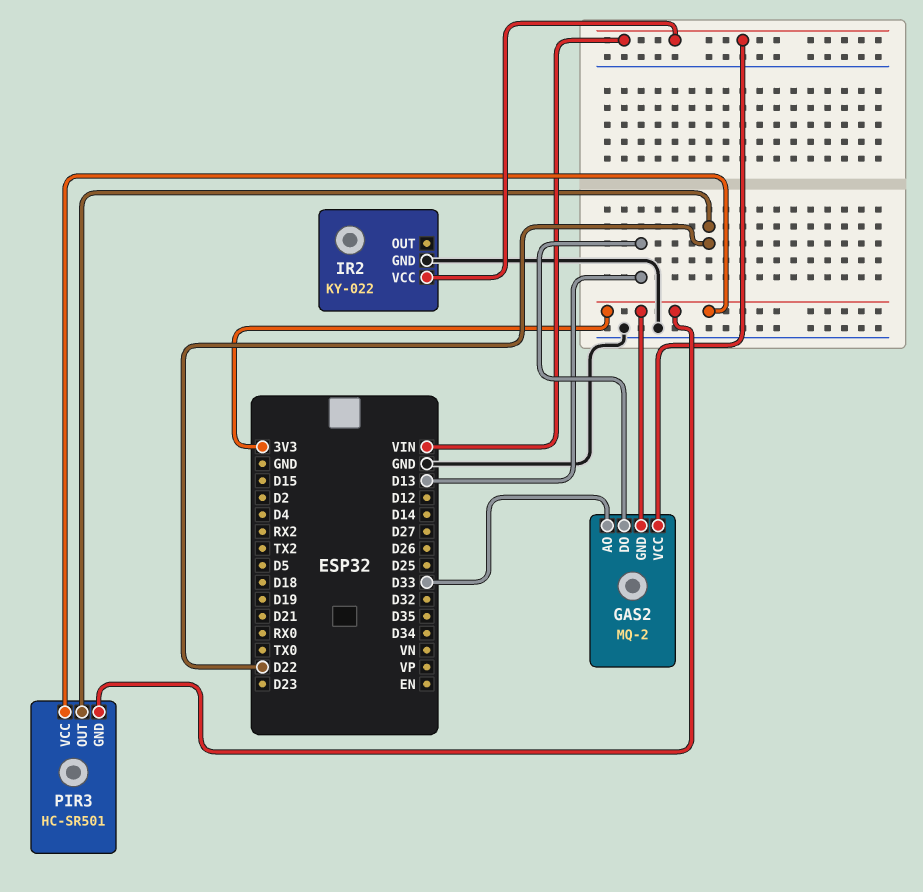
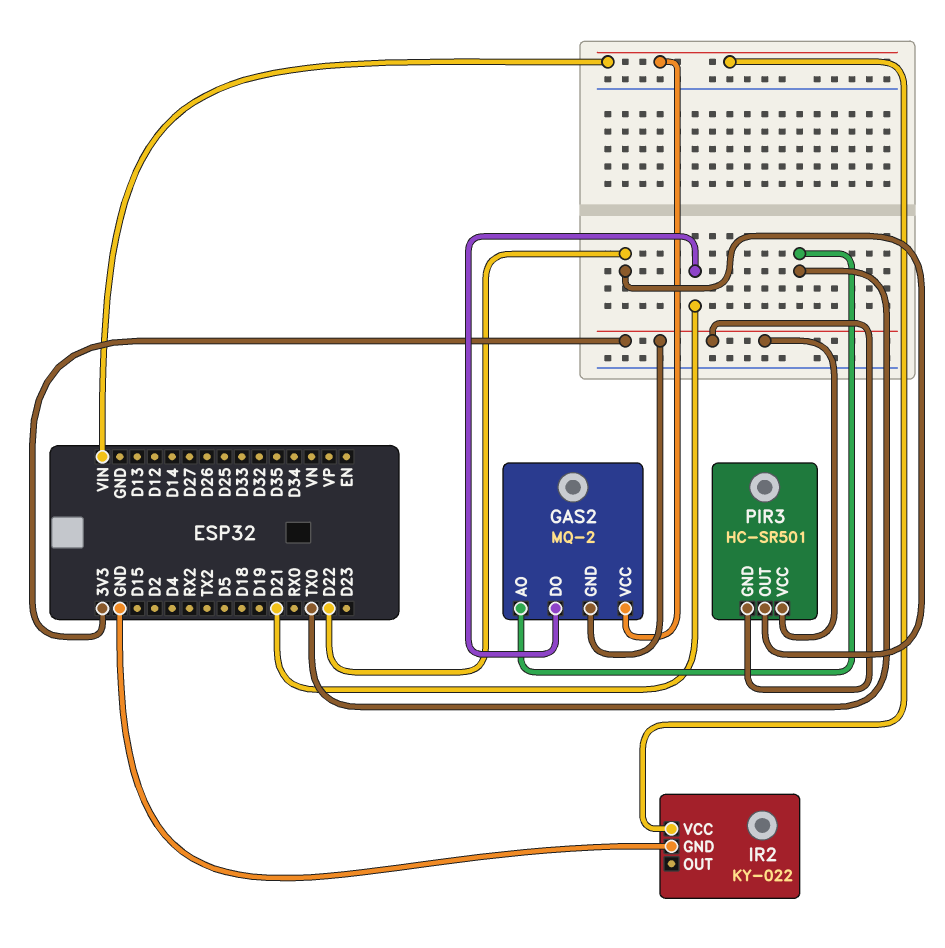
GAS2 pin AO: D33 -> TX0
GAS2 pin DO: D13 -> D21

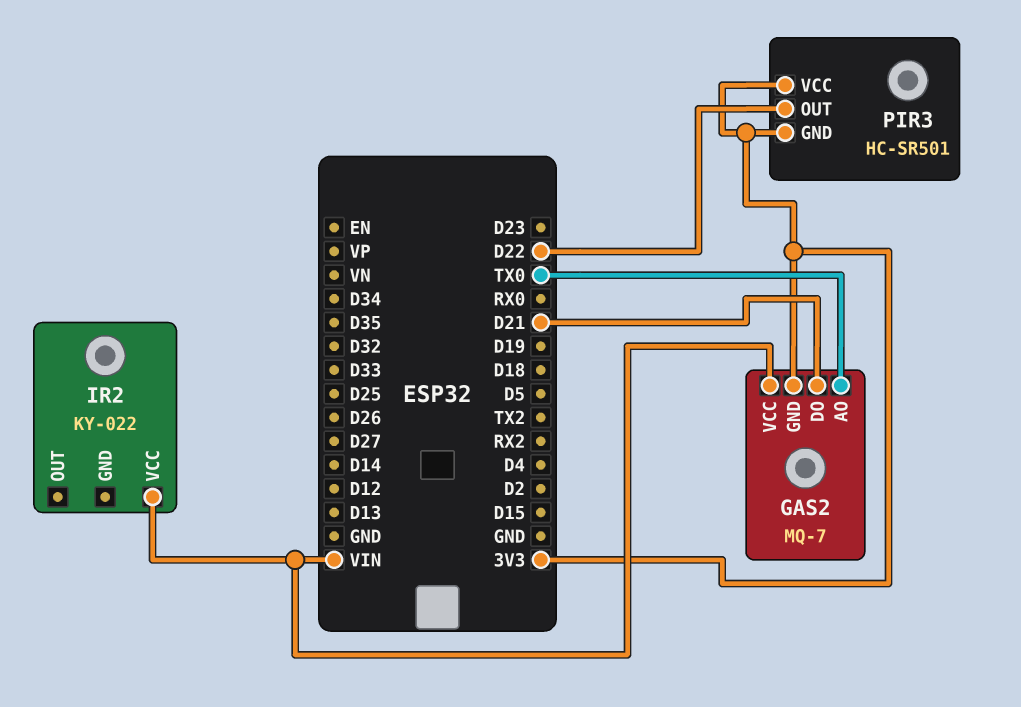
GAS2: MQ-2 -> MQ-7
IR2 pin GND: GND -> none

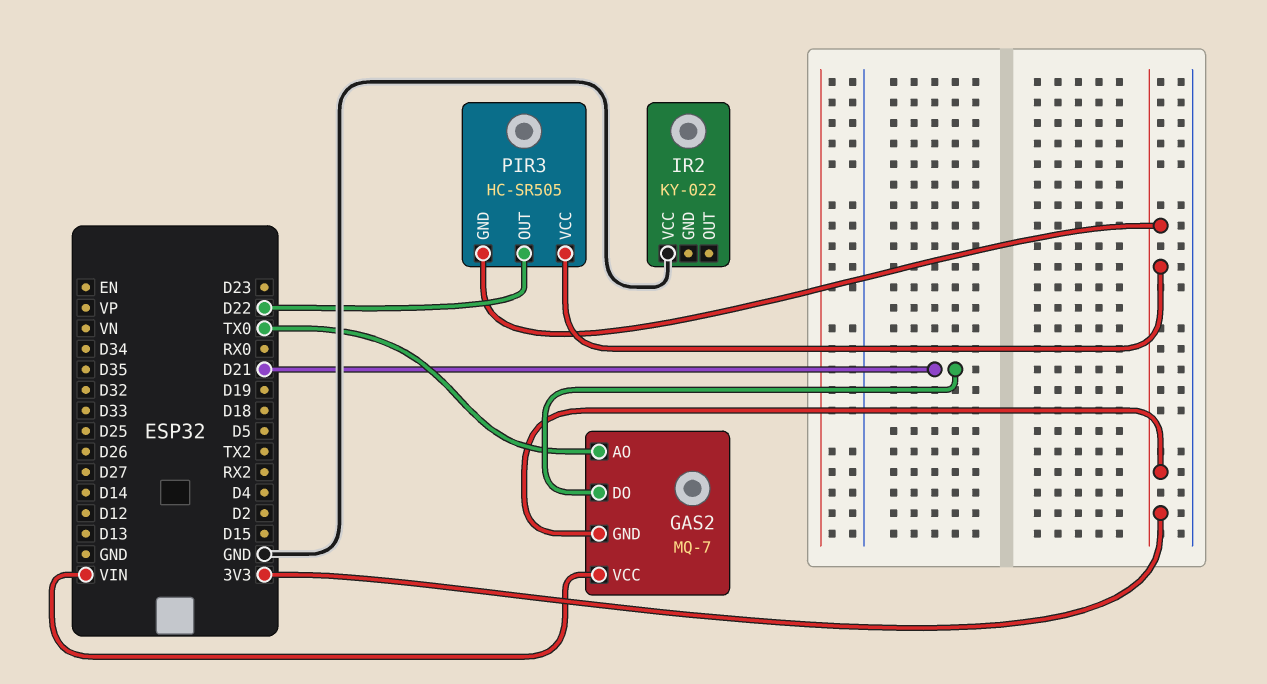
IR2 pin VCC: VIN -> GND
PIR3: HC-SR501 -> HC-SR505

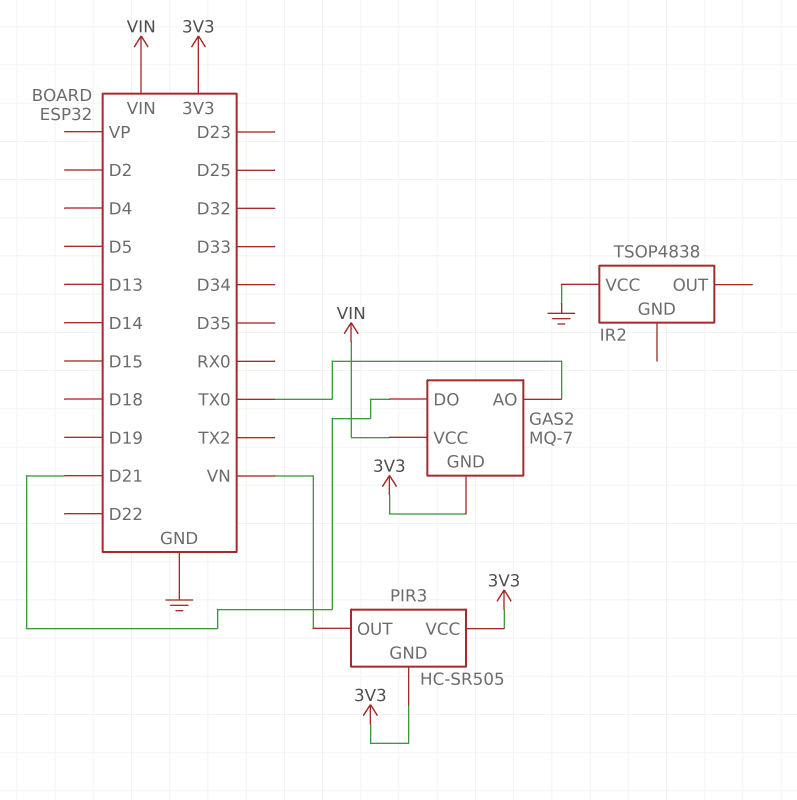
IR2: KY-022 -> TSOP4838
PIR3 pin OUT: D22 -> VN

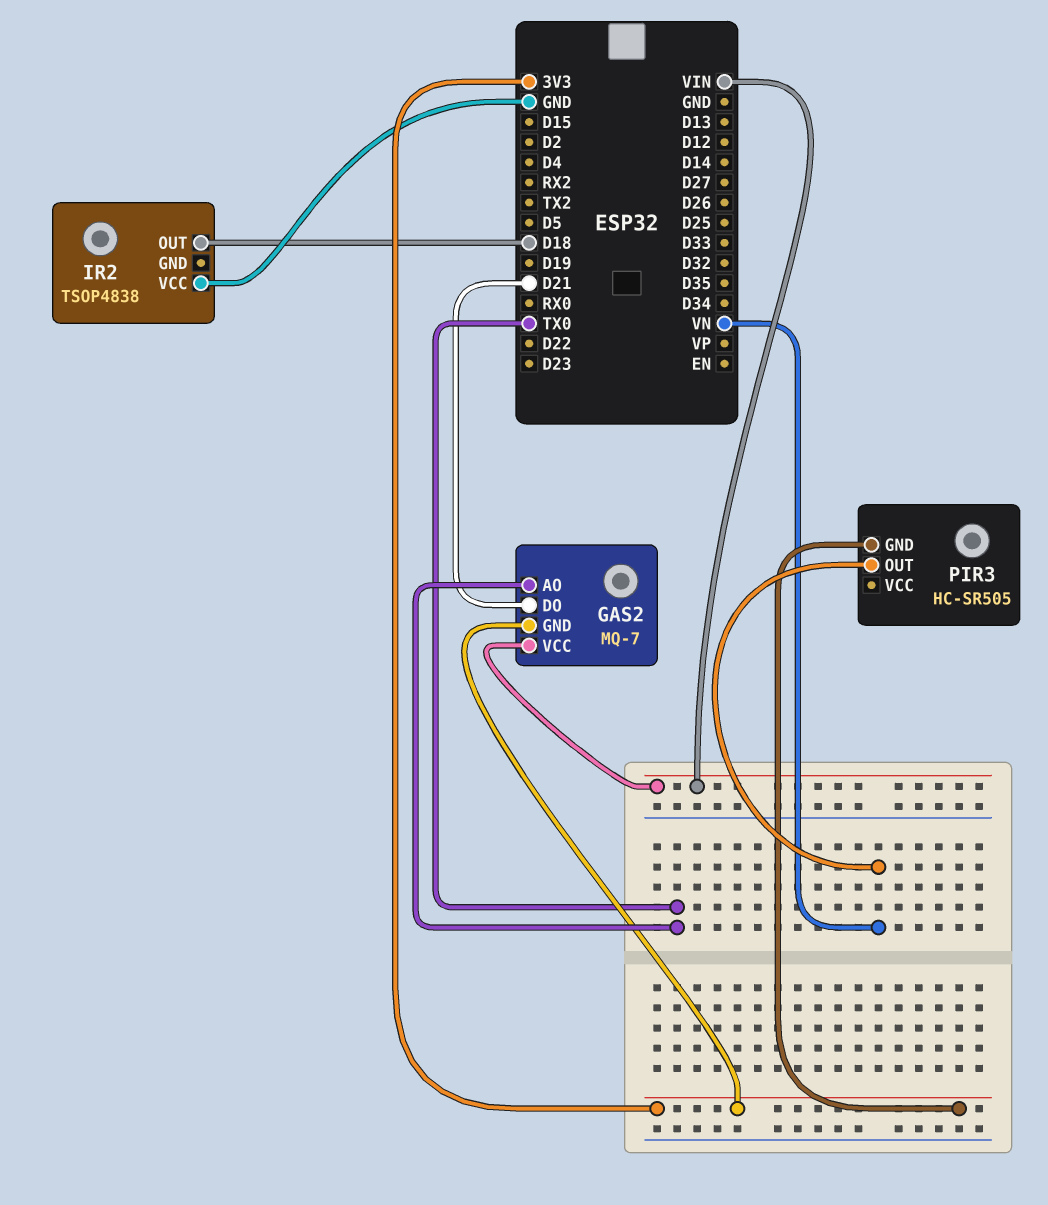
IR2 pin OUT: none -> D18
PIR3 pin VCC: 3V3 -> none

